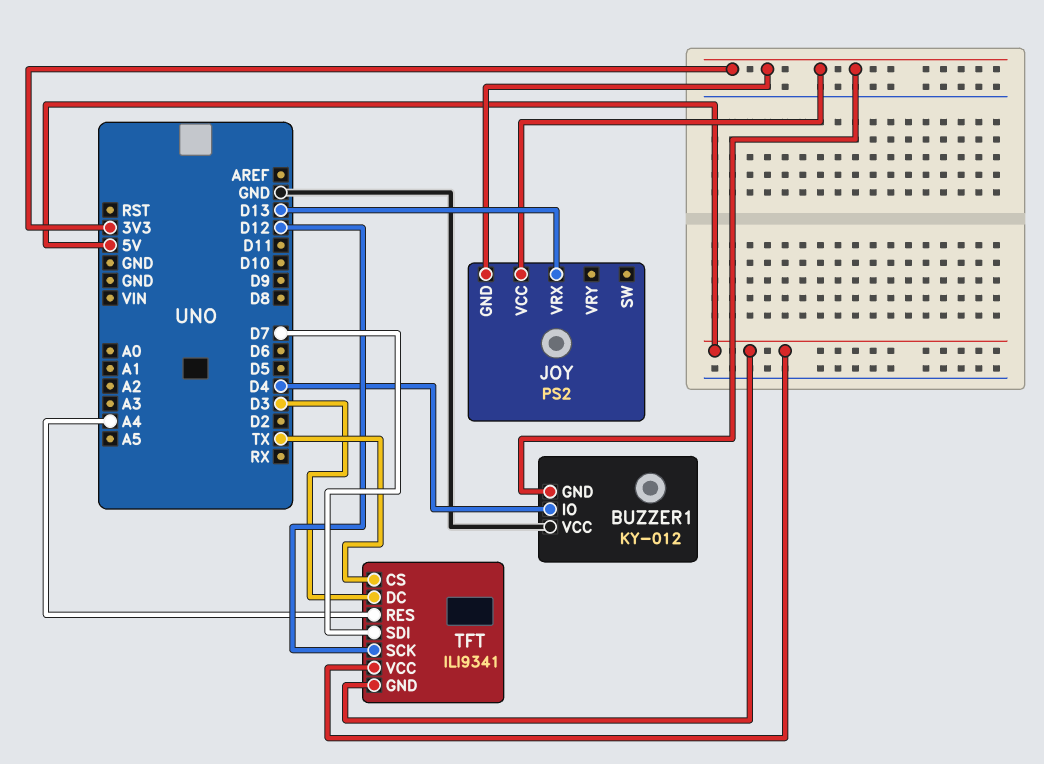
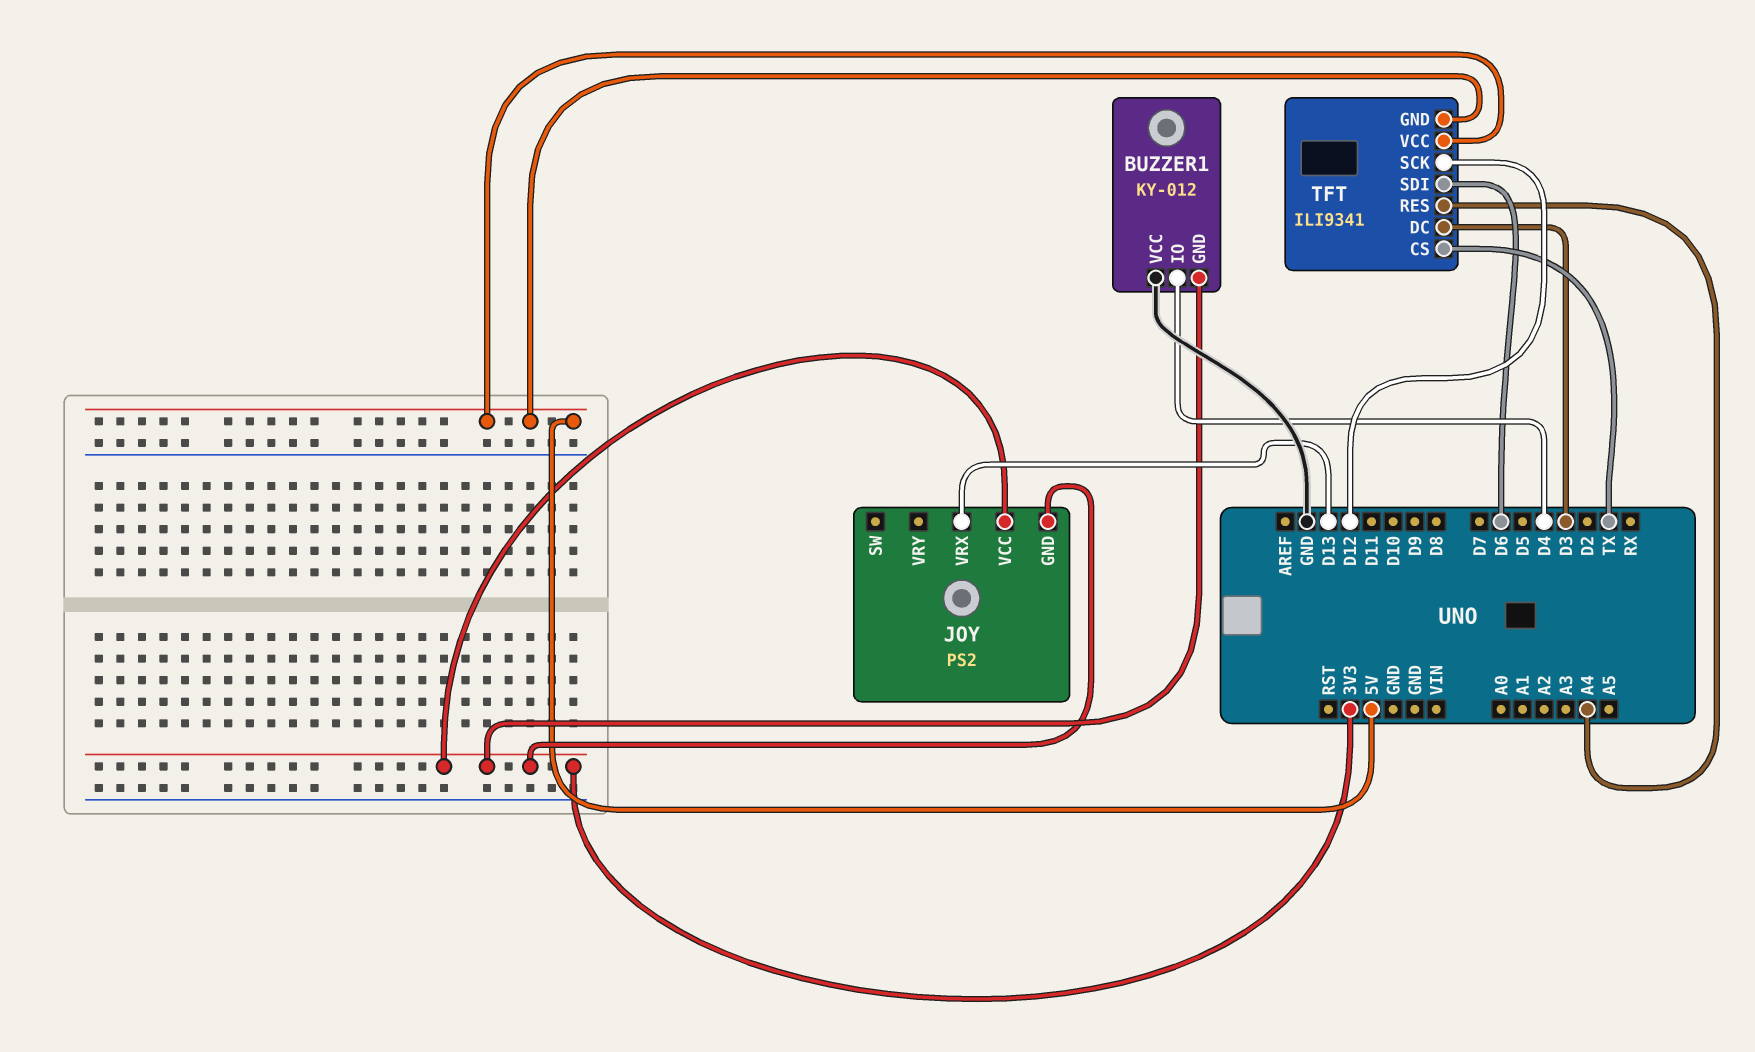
TFT pin SDI: D7 -> D6

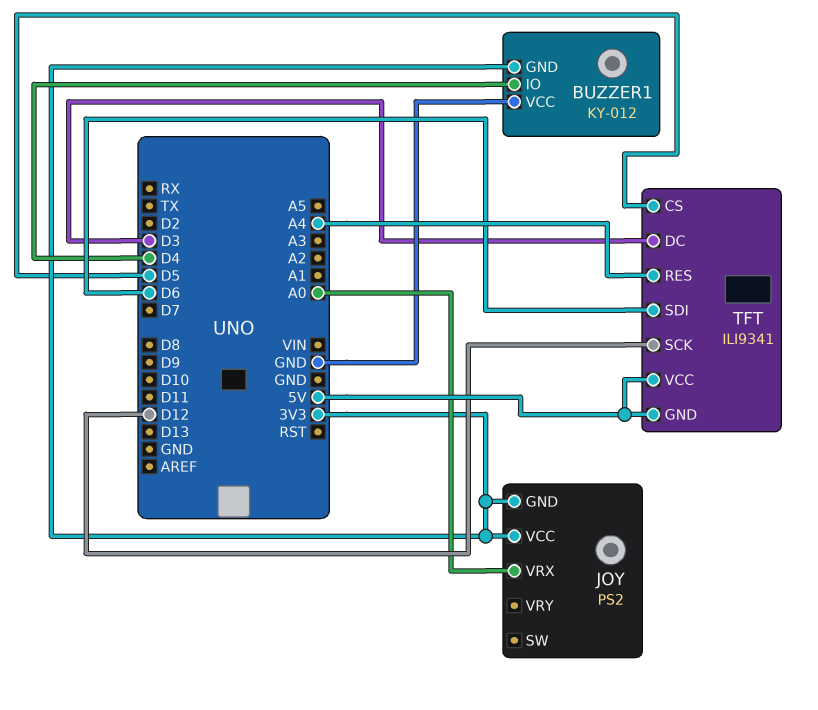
JOY pin VRX: D13 -> A0
TFT pin CS: TX -> D5

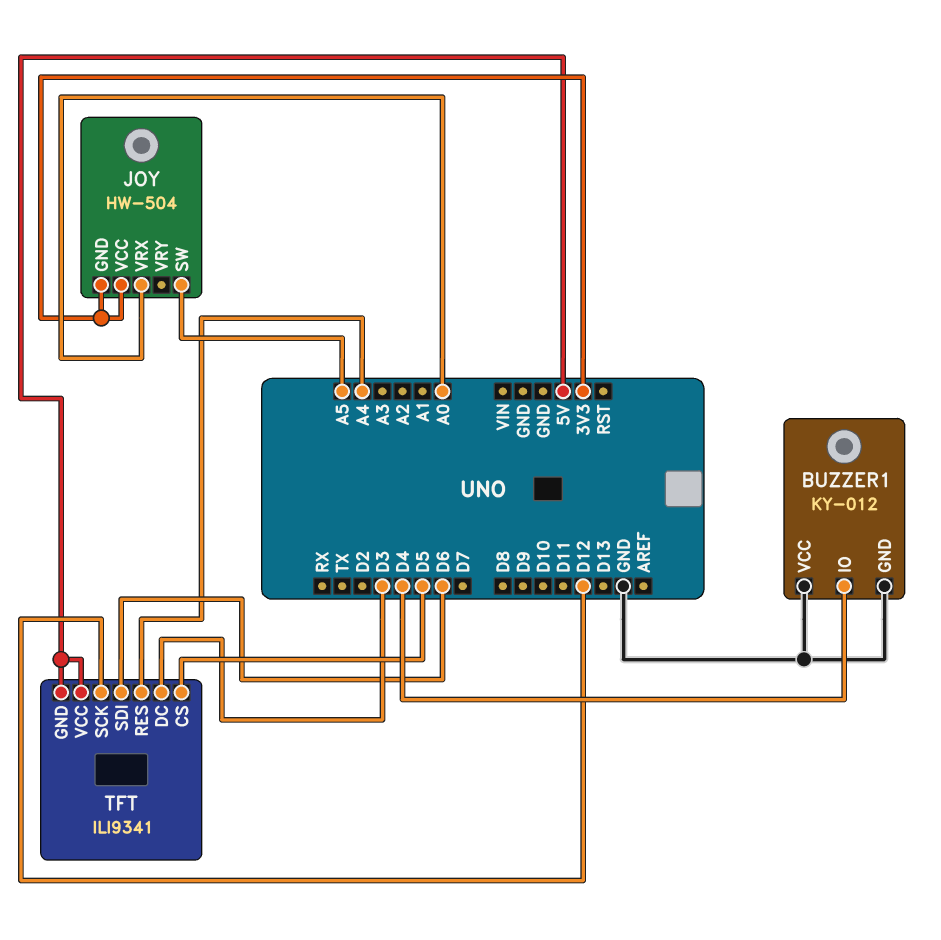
BUZZER1 pin GND: 3V3 -> GND
JOY: PS2 -> HW-504
JOY pin SW: none -> A5

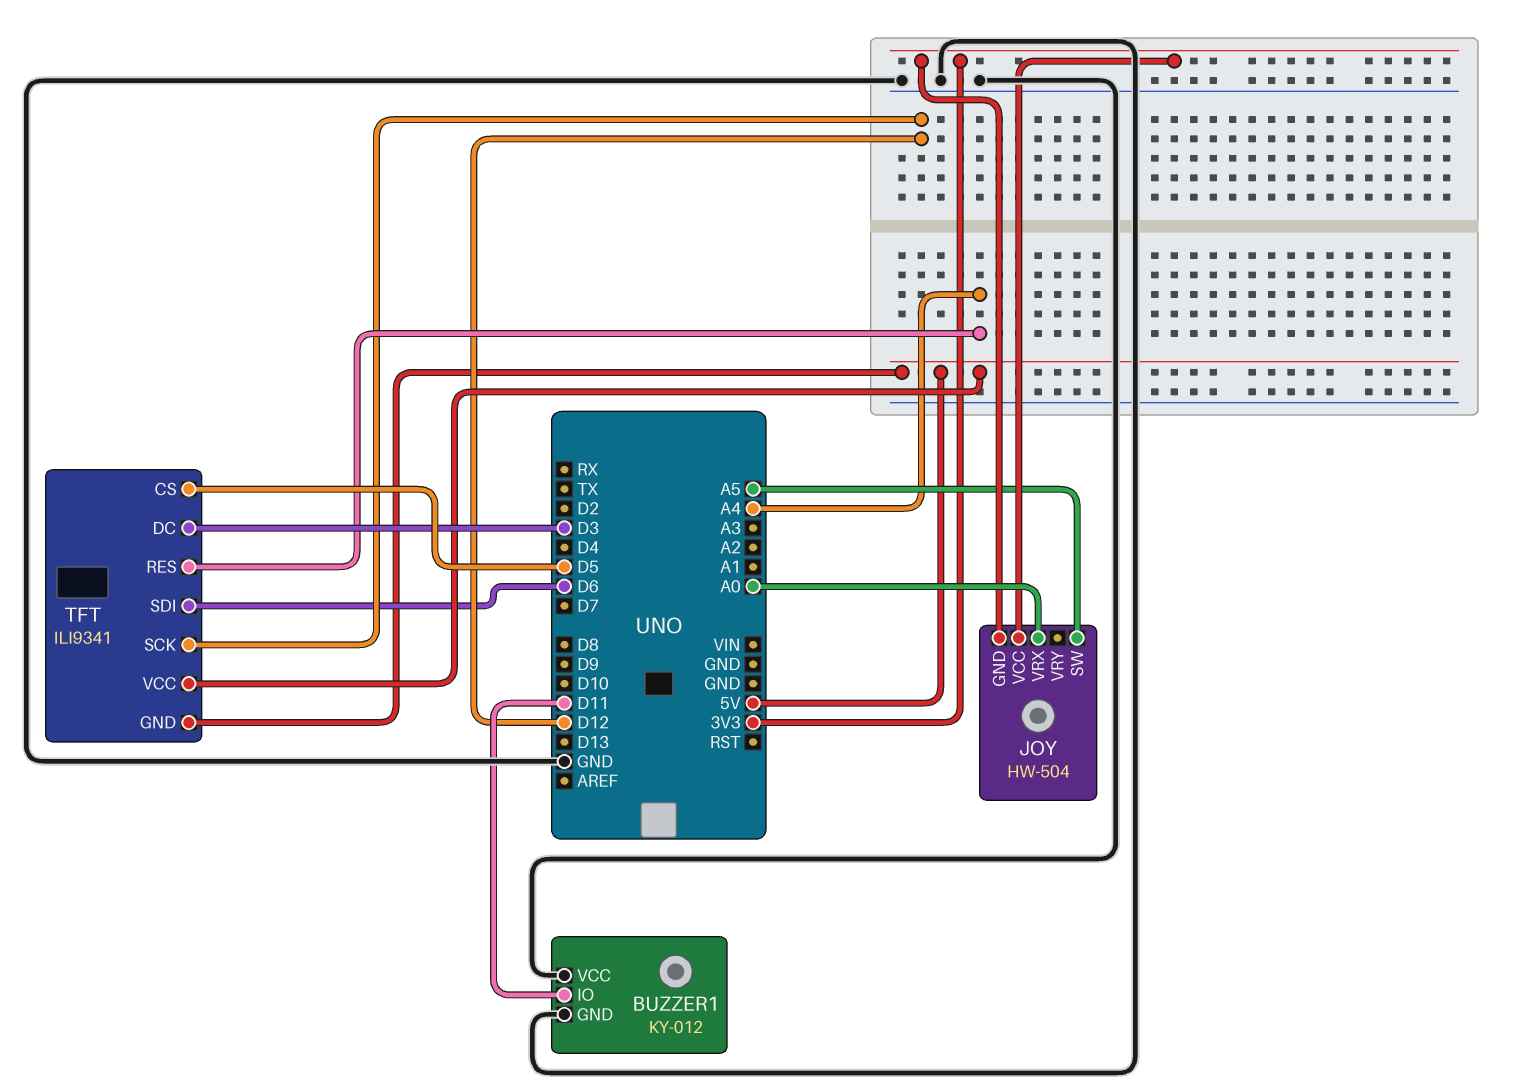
BUZZER1 pin IO: D4 -> D11

